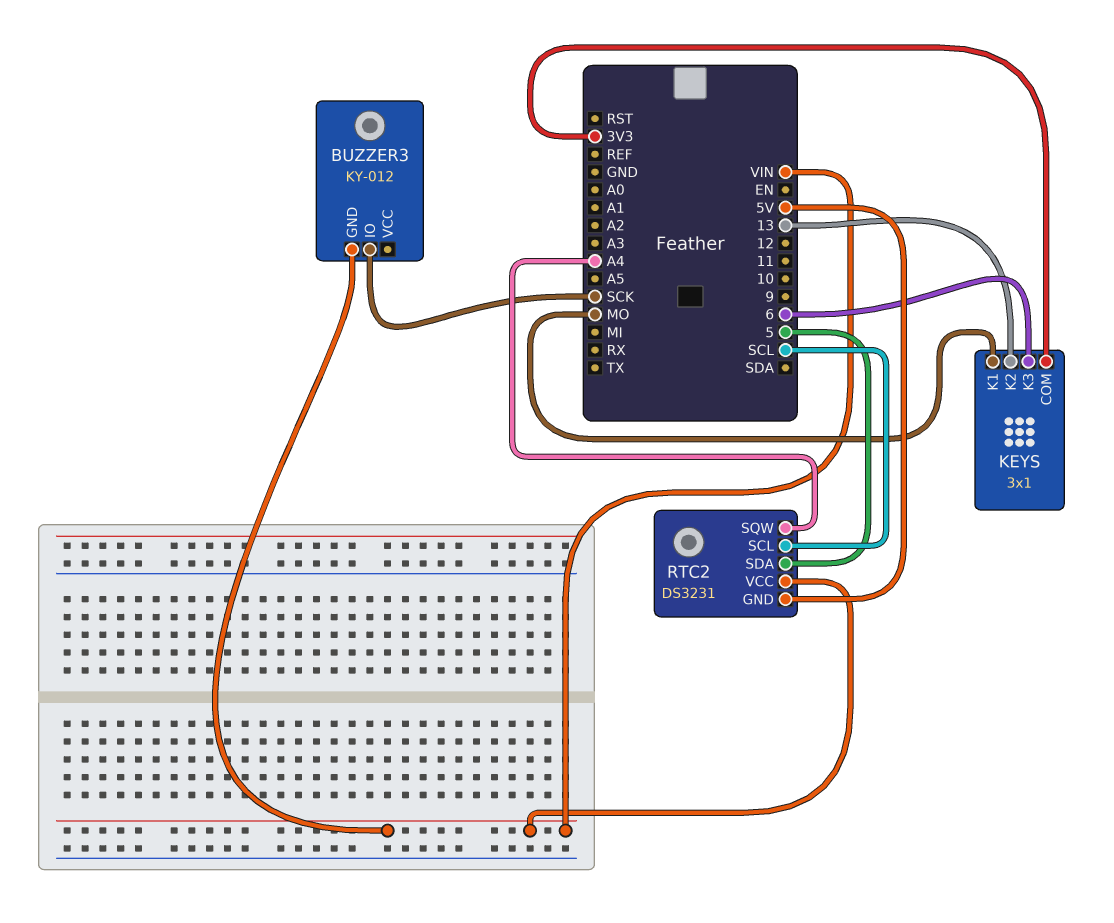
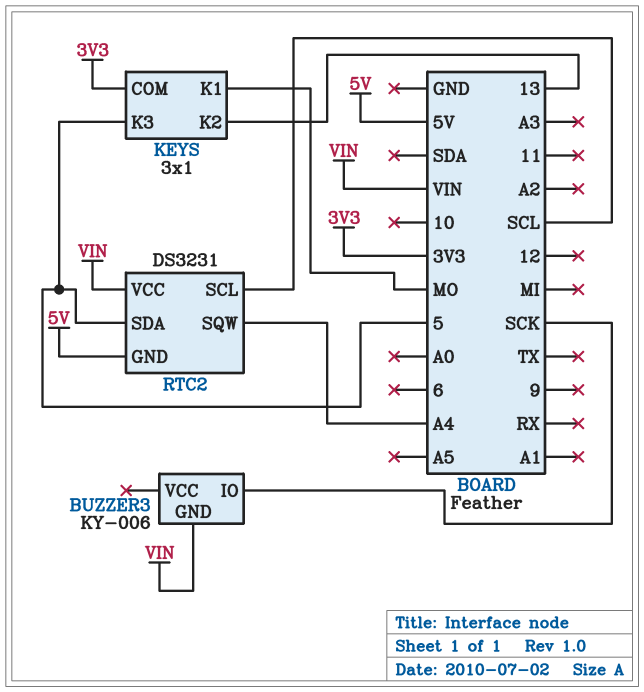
BUZZER3: KY-012 -> KY-006
KEYS pin K3: 6 -> 5

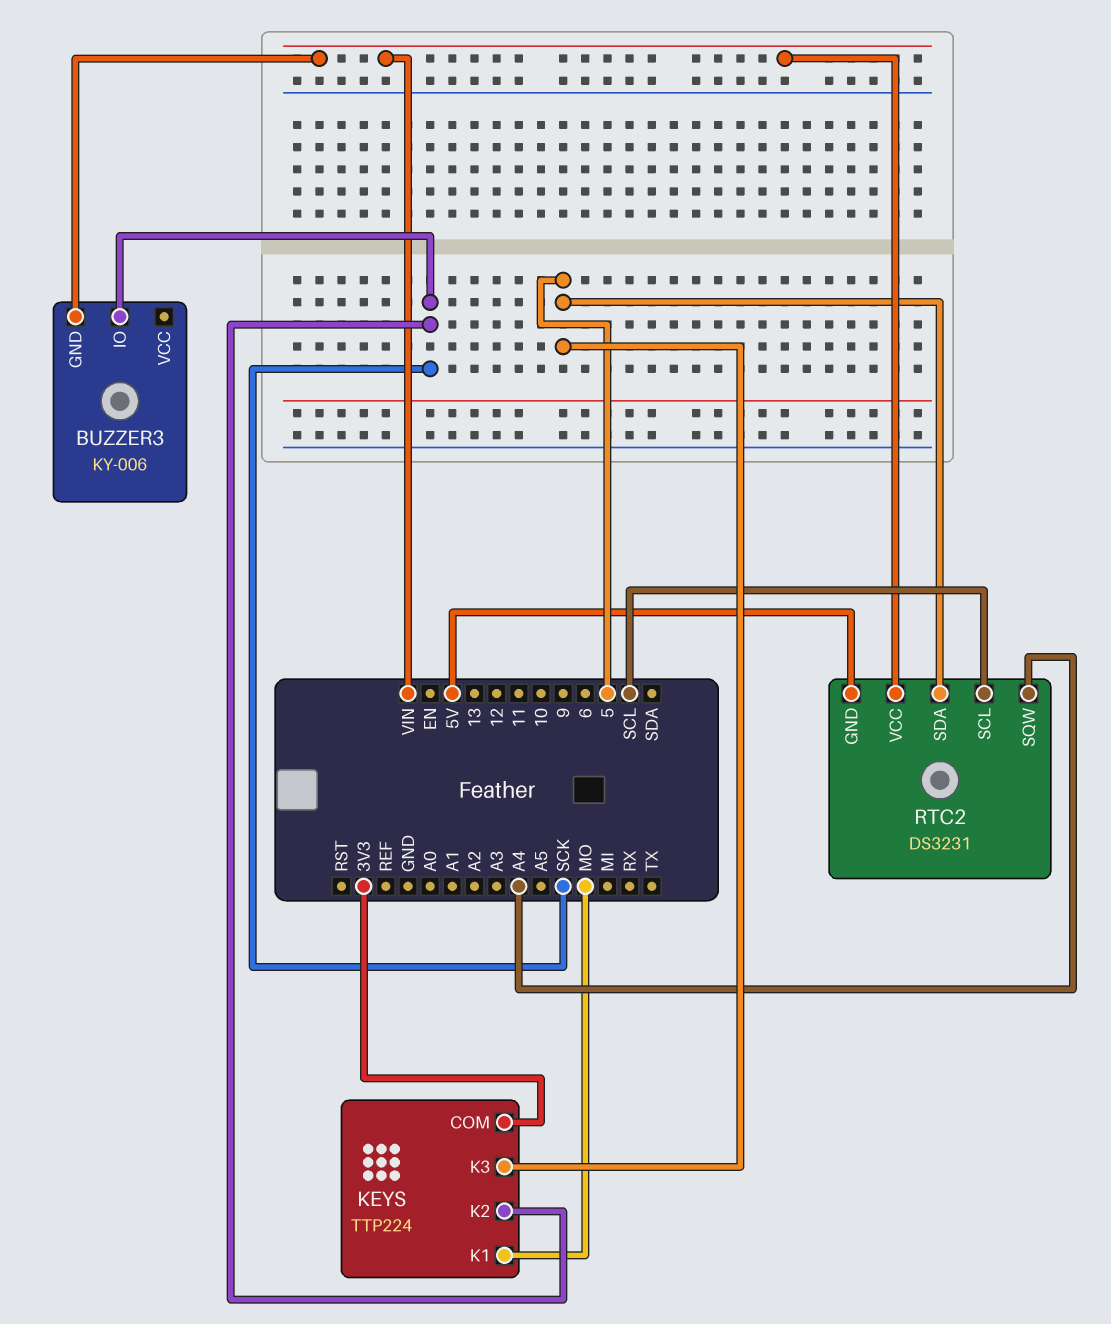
KEYS: 3x1 -> TTP224
KEYS pin K2: 13 -> SCK

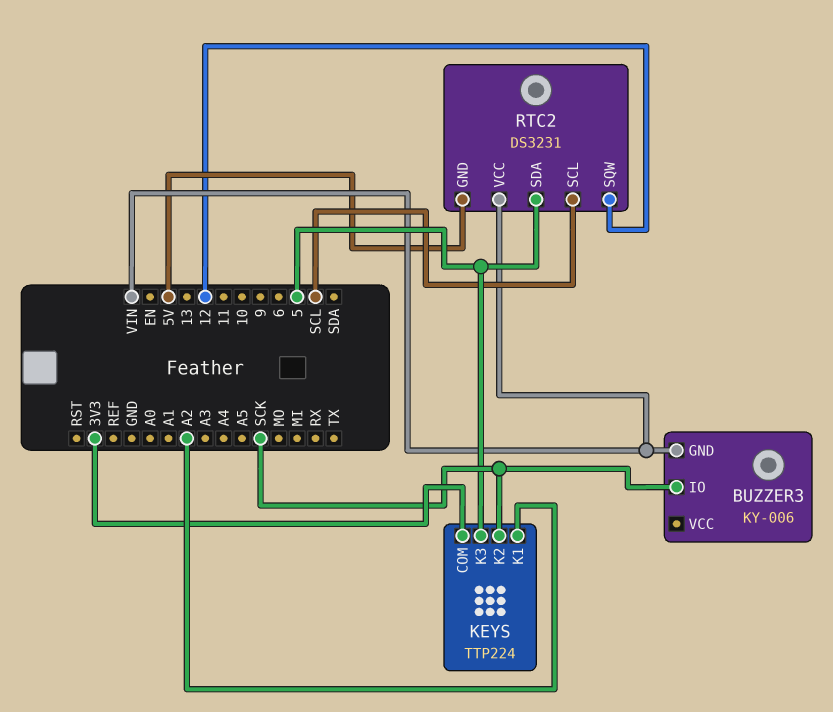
KEYS pin K1: MO -> A2
RTC2 pin SQW: A4 -> 12

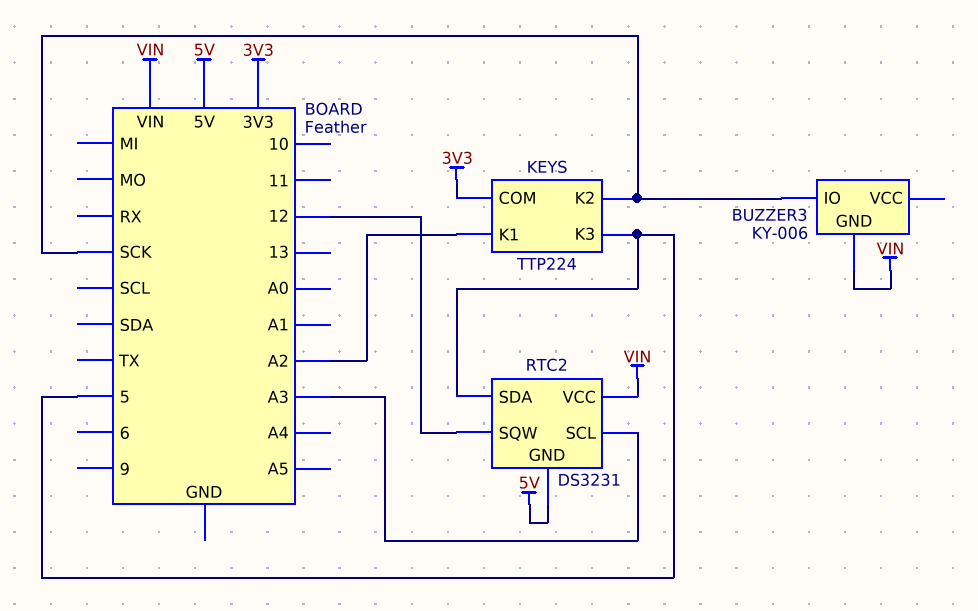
RTC2 pin SCL: SCL -> A3

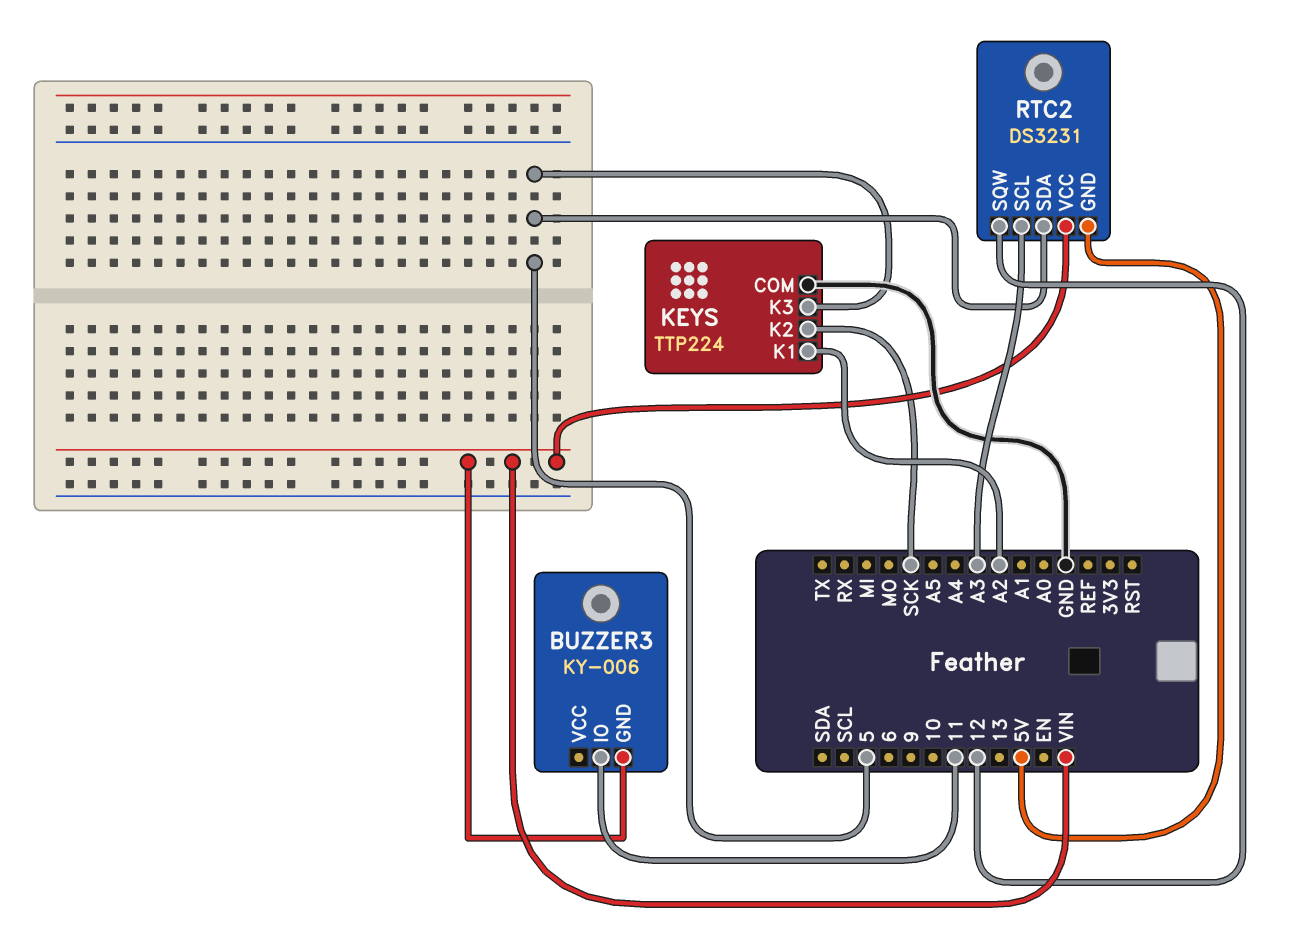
BUZZER3 pin IO: SCK -> 11
KEYS pin COM: 3V3 -> GND

